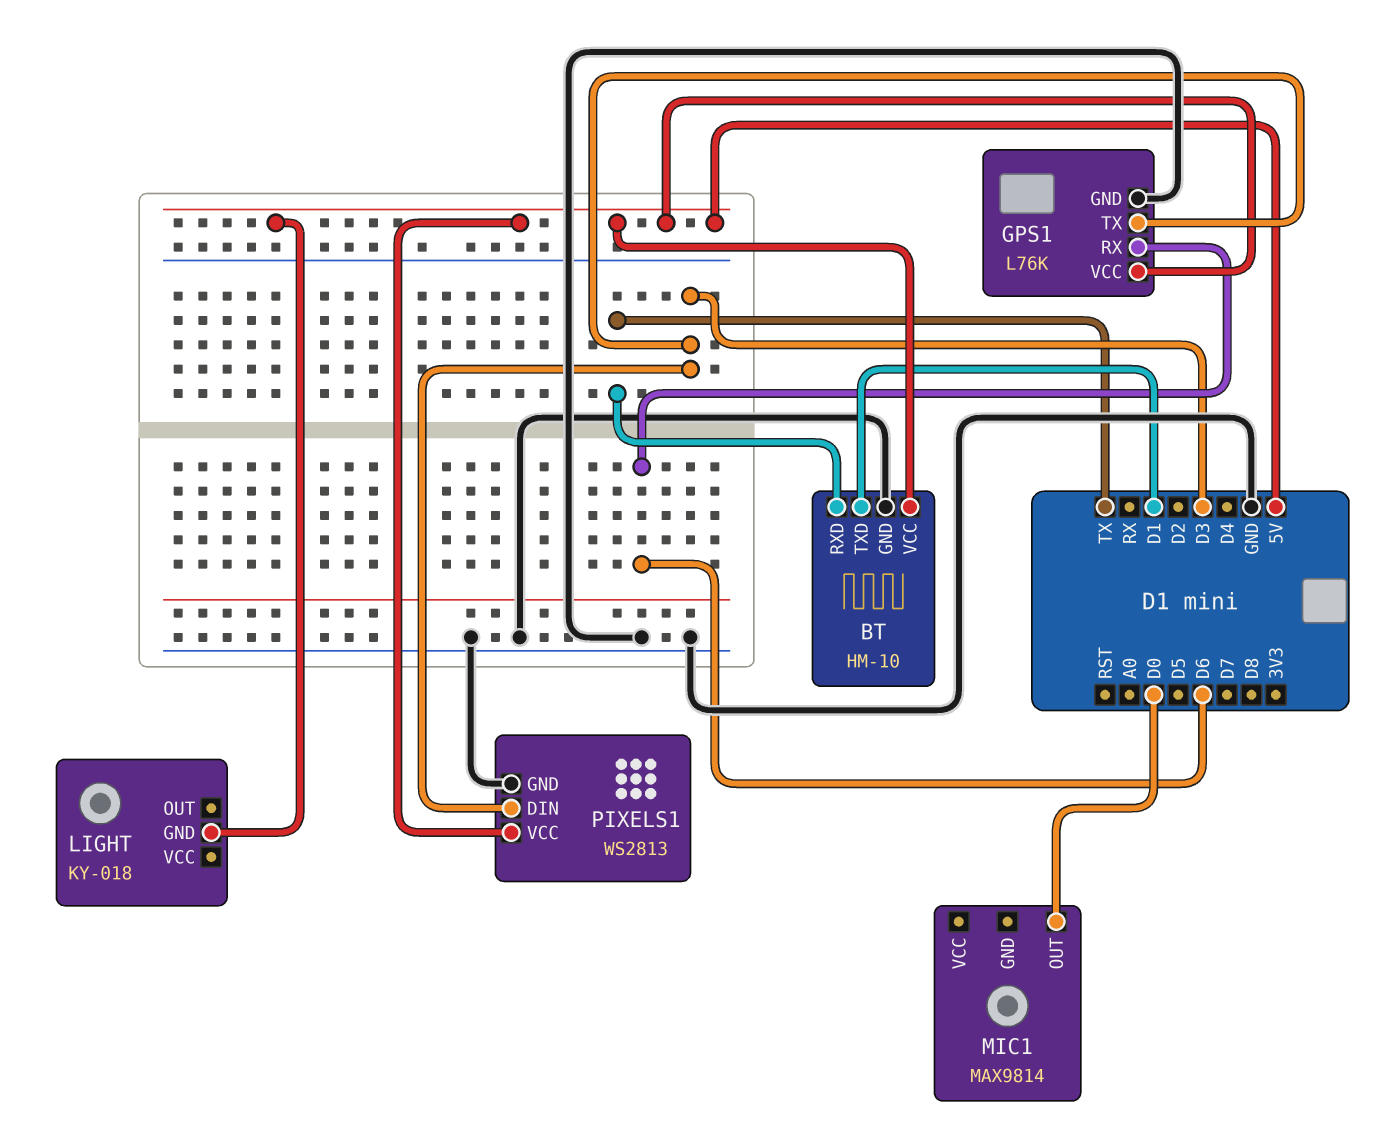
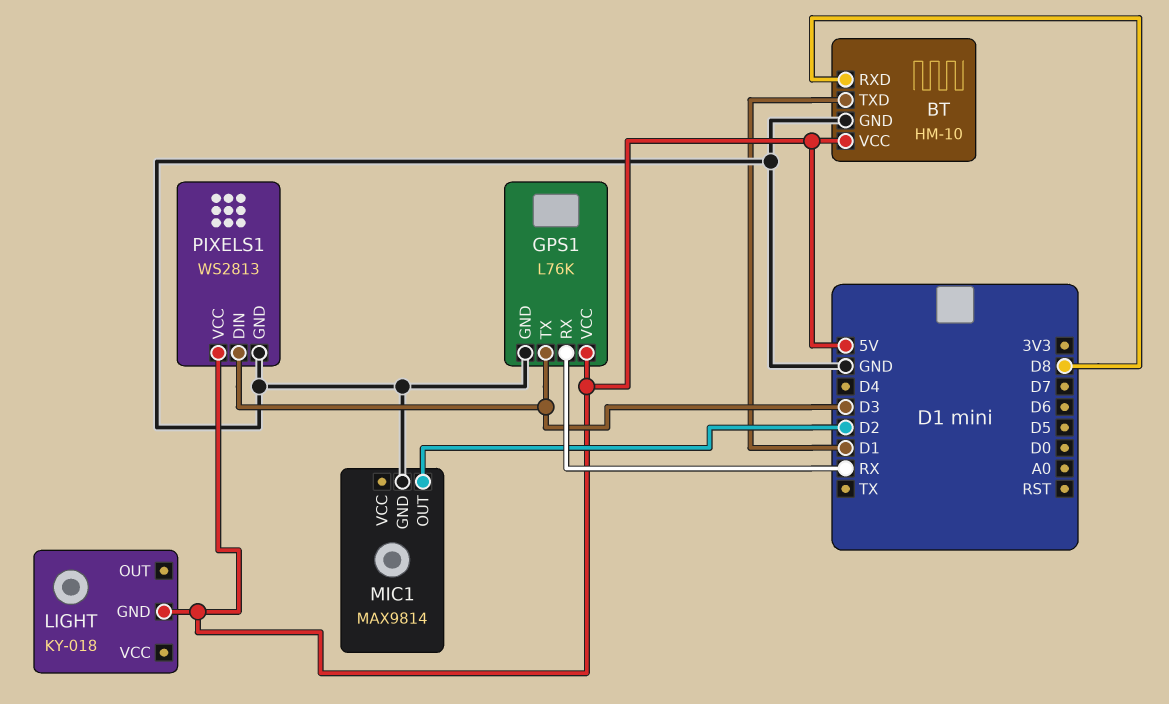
BT pin RXD: TX -> D8
GPS1 pin RX: D6 -> RX
MIC1 pin GND: none -> GND
MIC1 pin OUT: D0 -> D2

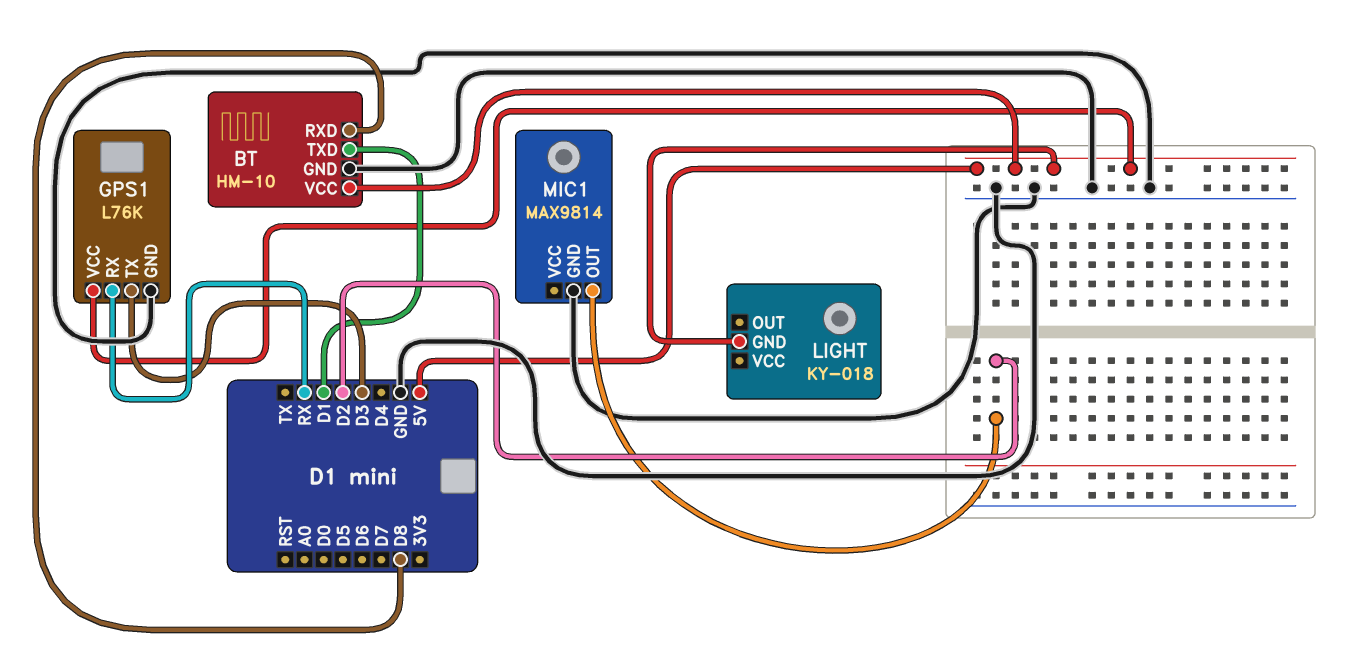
PIXELS1: WS2813 -> none
PIXELS1 pin DIN: D3 -> none
PIXELS1 pin GND: GND -> none
PIXELS1 pin VCC: 5V -> none

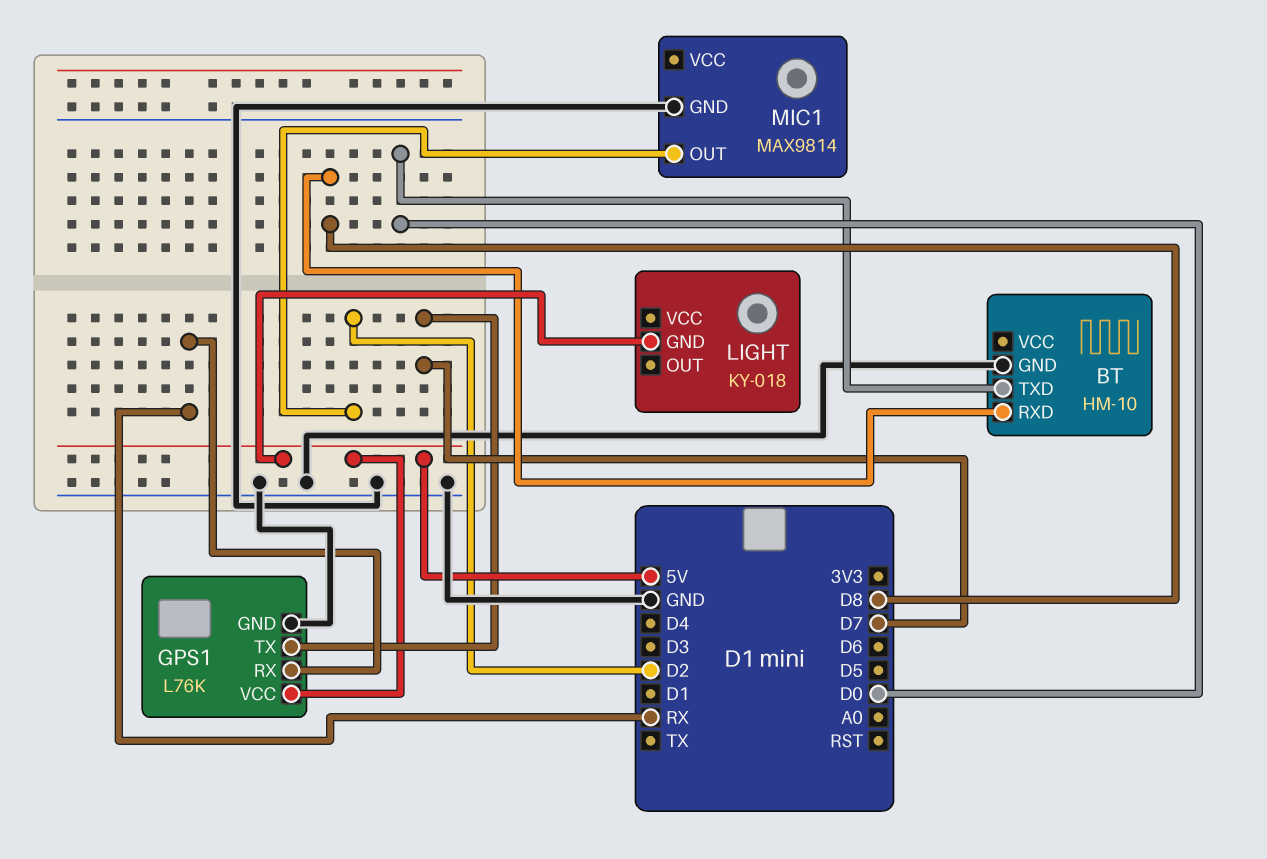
BT pin TXD: D1 -> D0
BT pin VCC: 5V -> none
GPS1 pin TX: D3 -> D7

